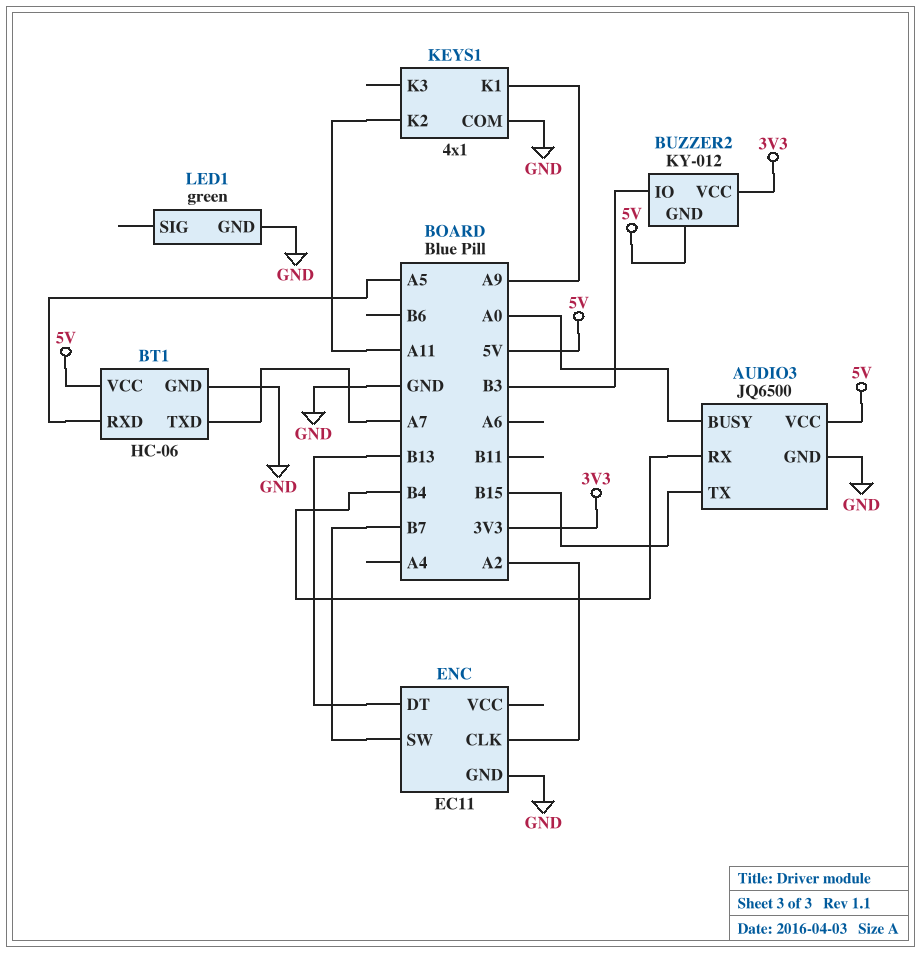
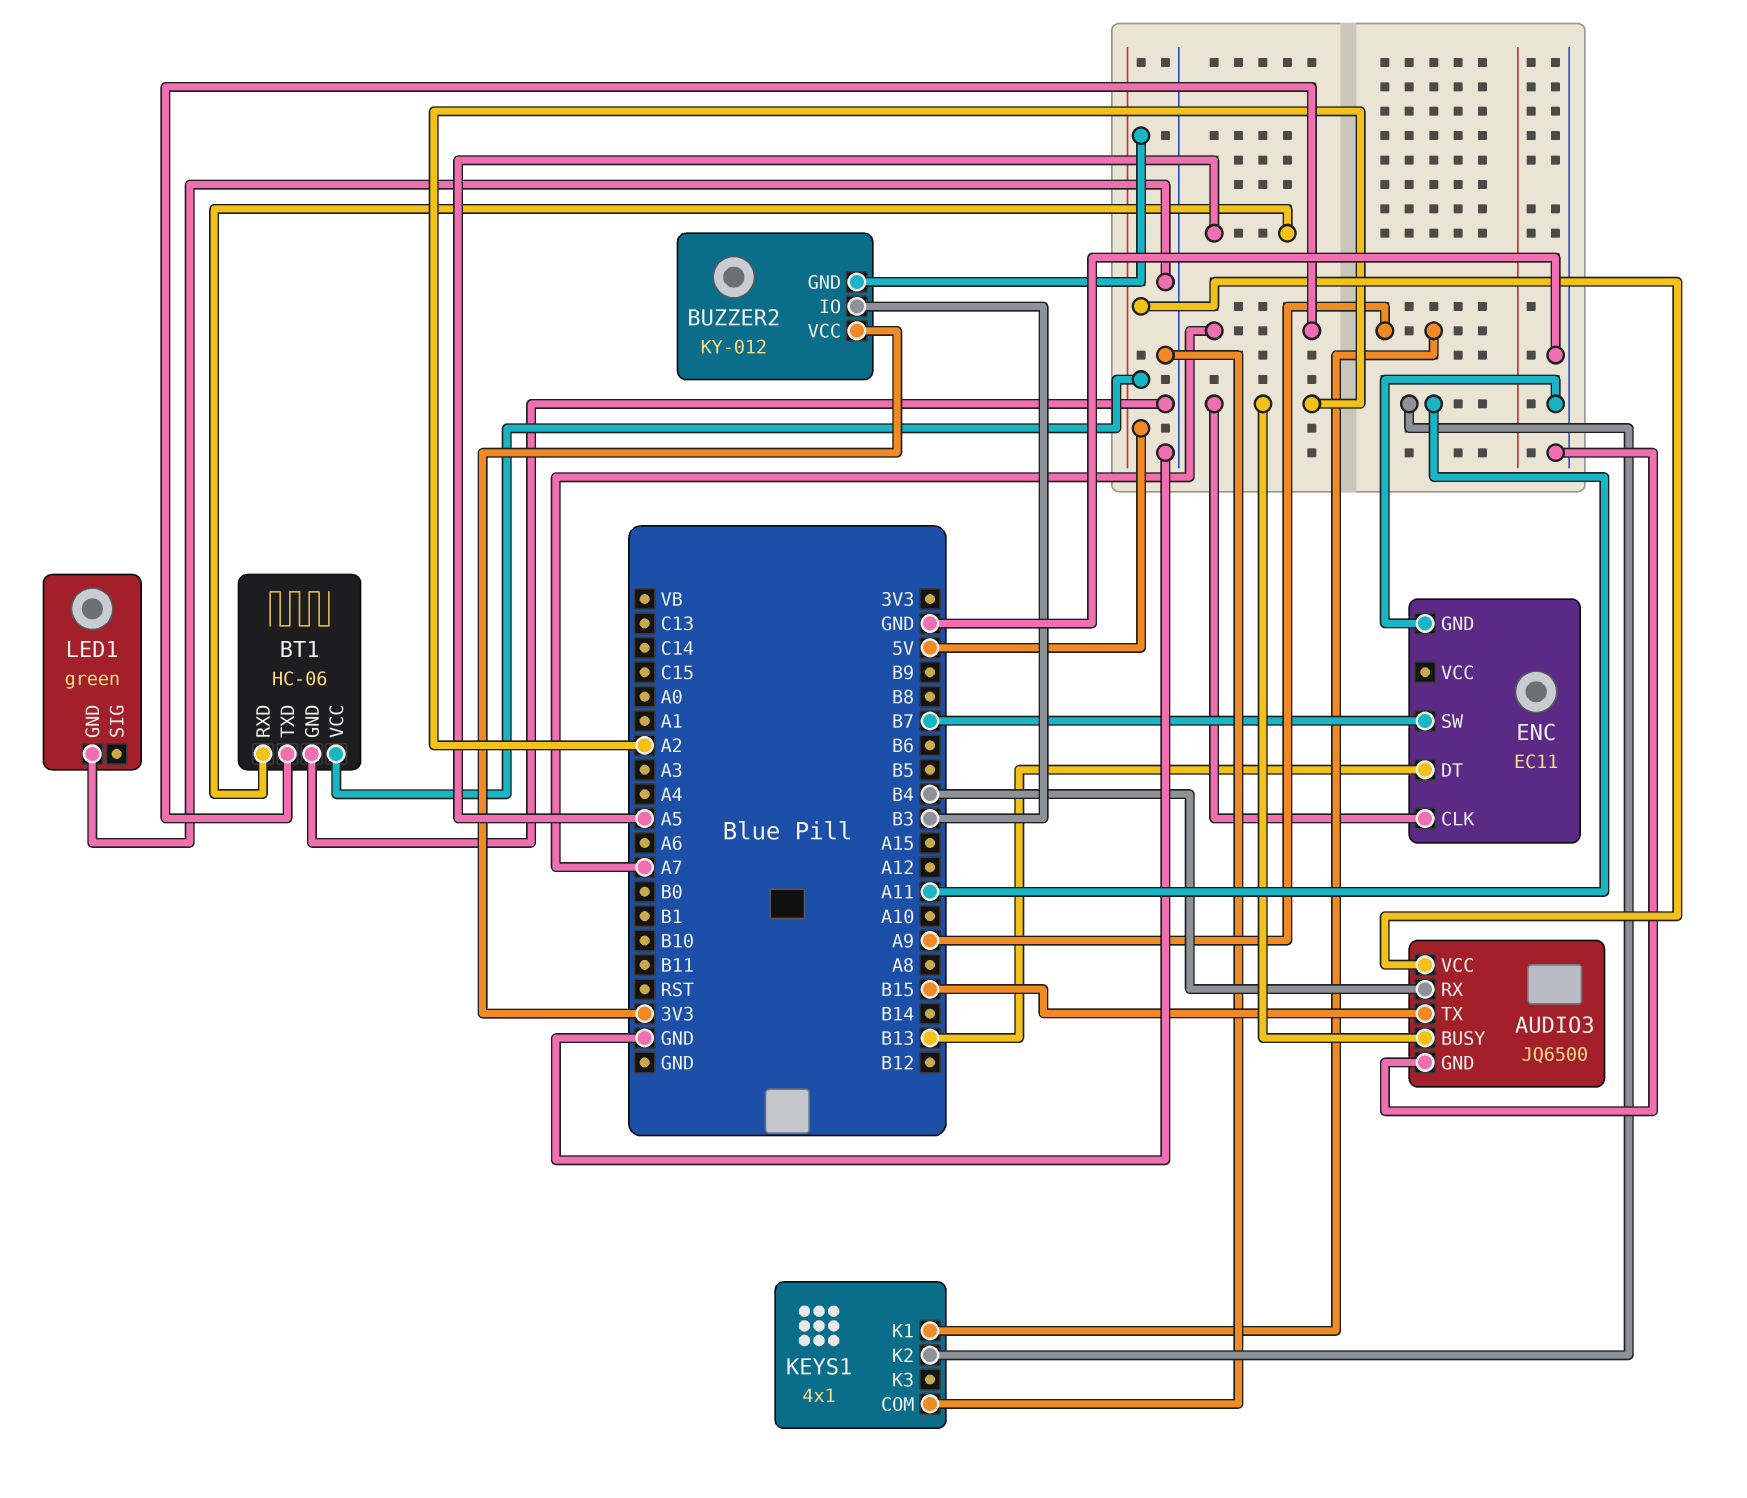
AUDIO3 pin BUSY: A0 -> A2

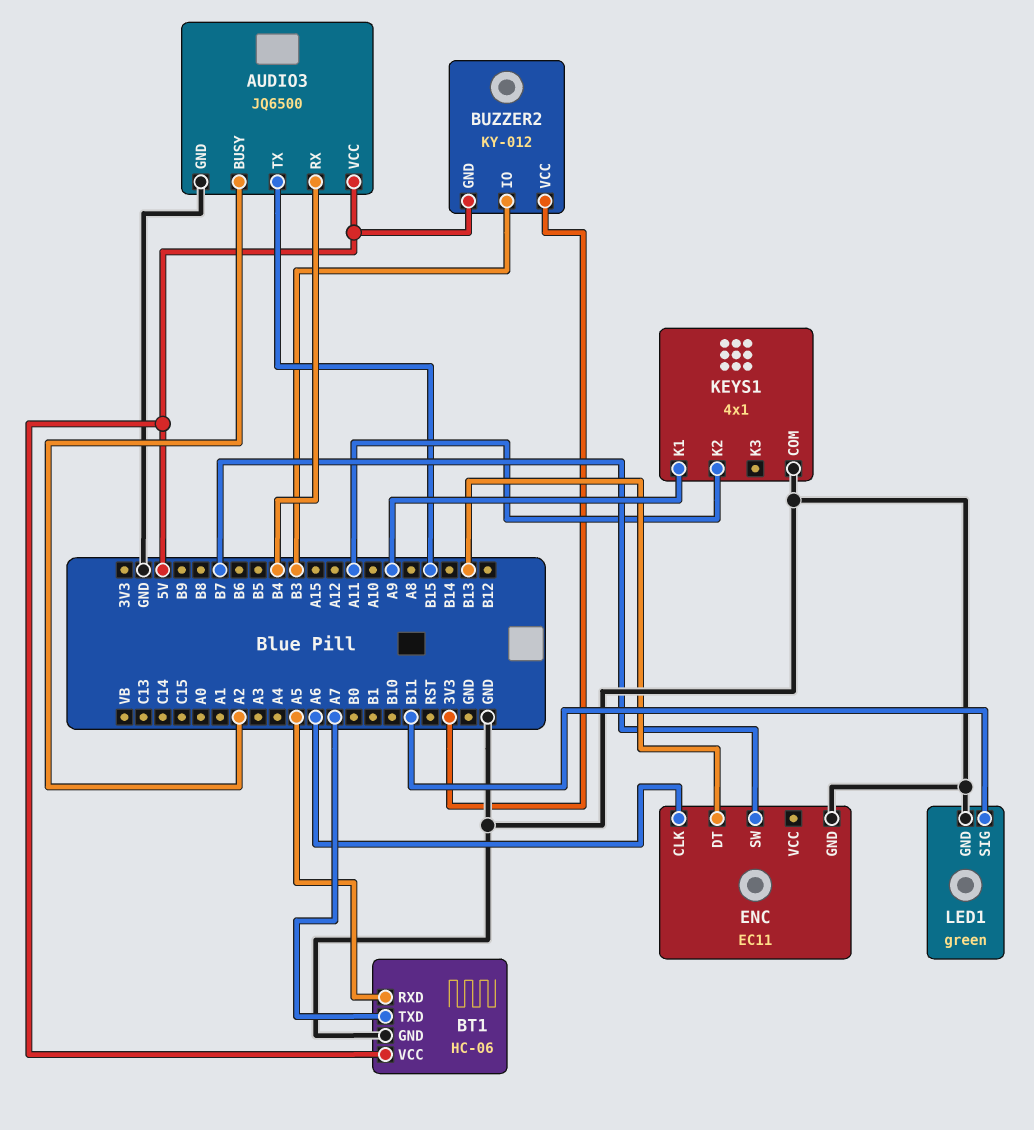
ENC pin CLK: A2 -> A6
LED1 pin SIG: none -> B11

